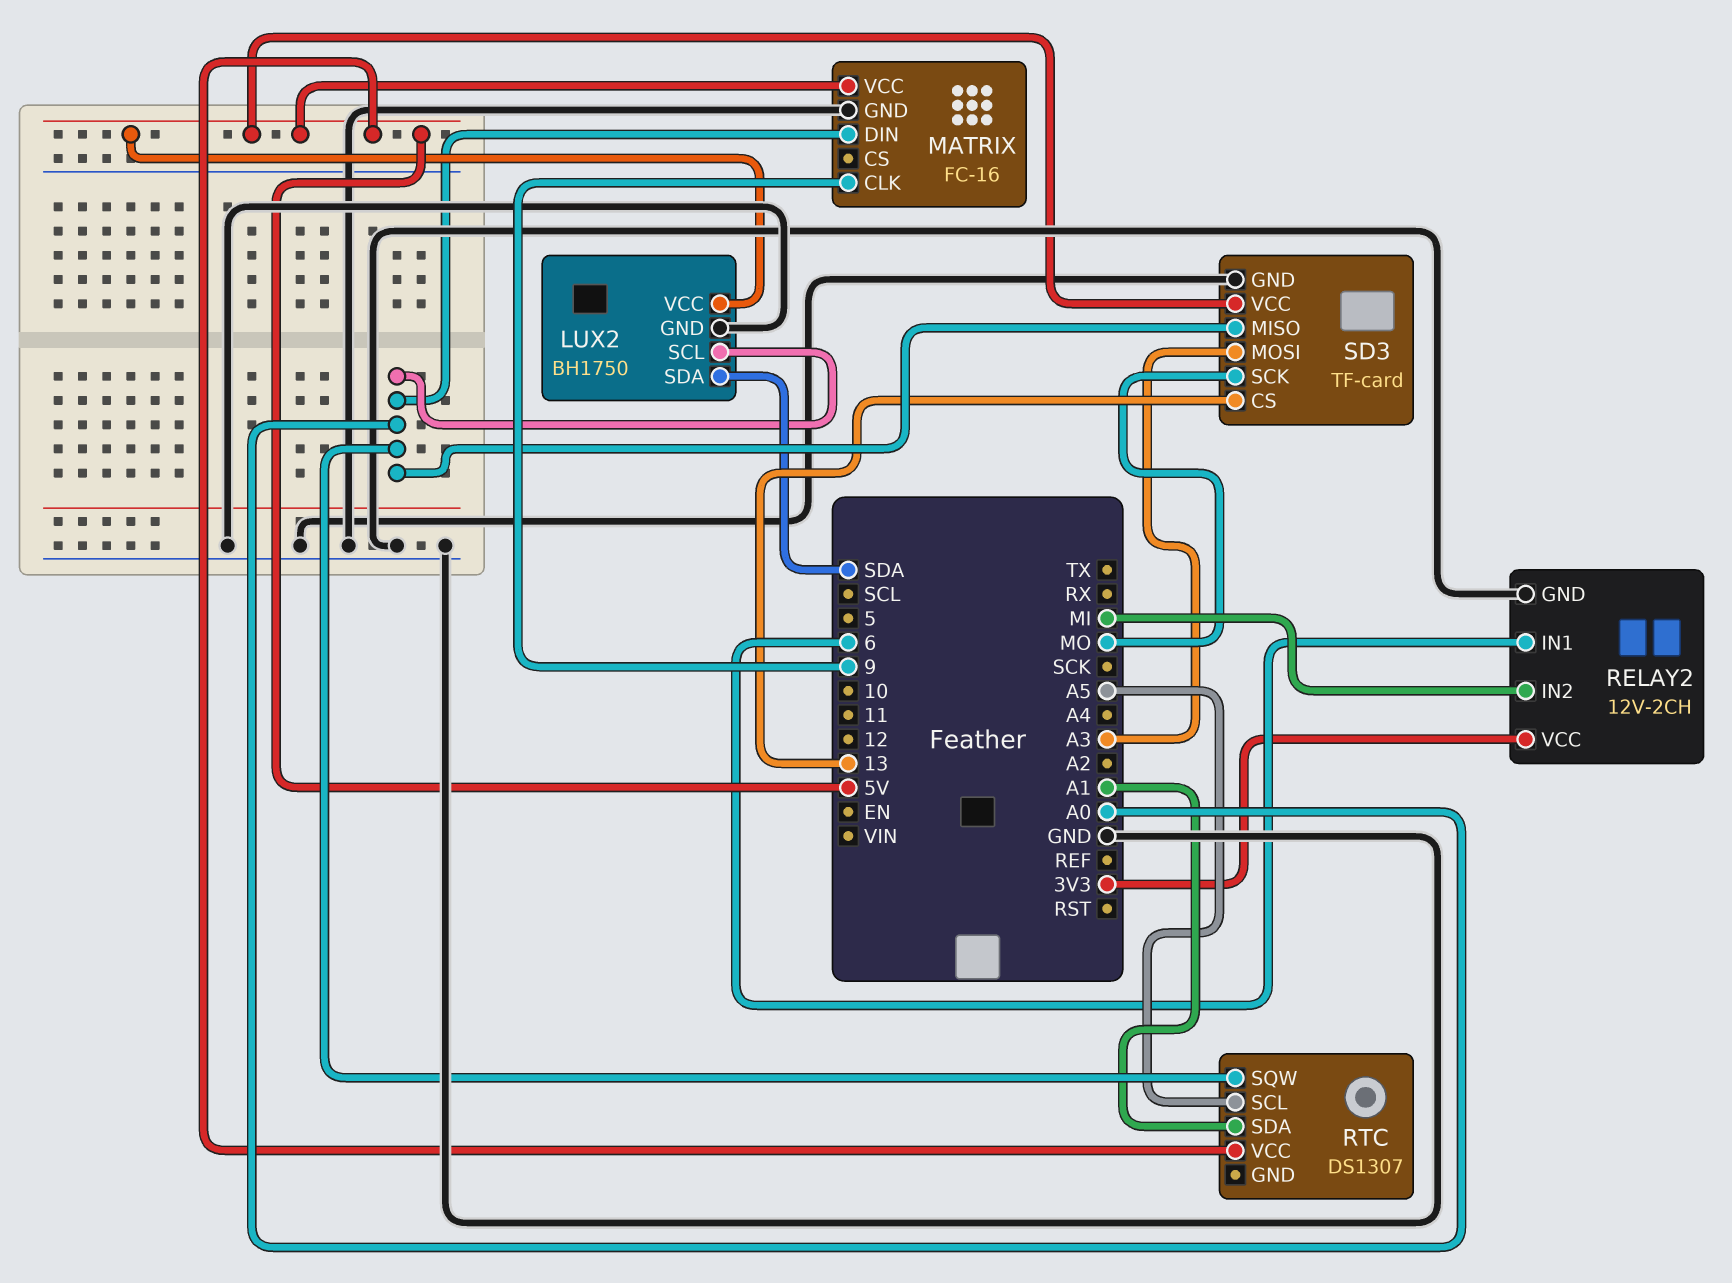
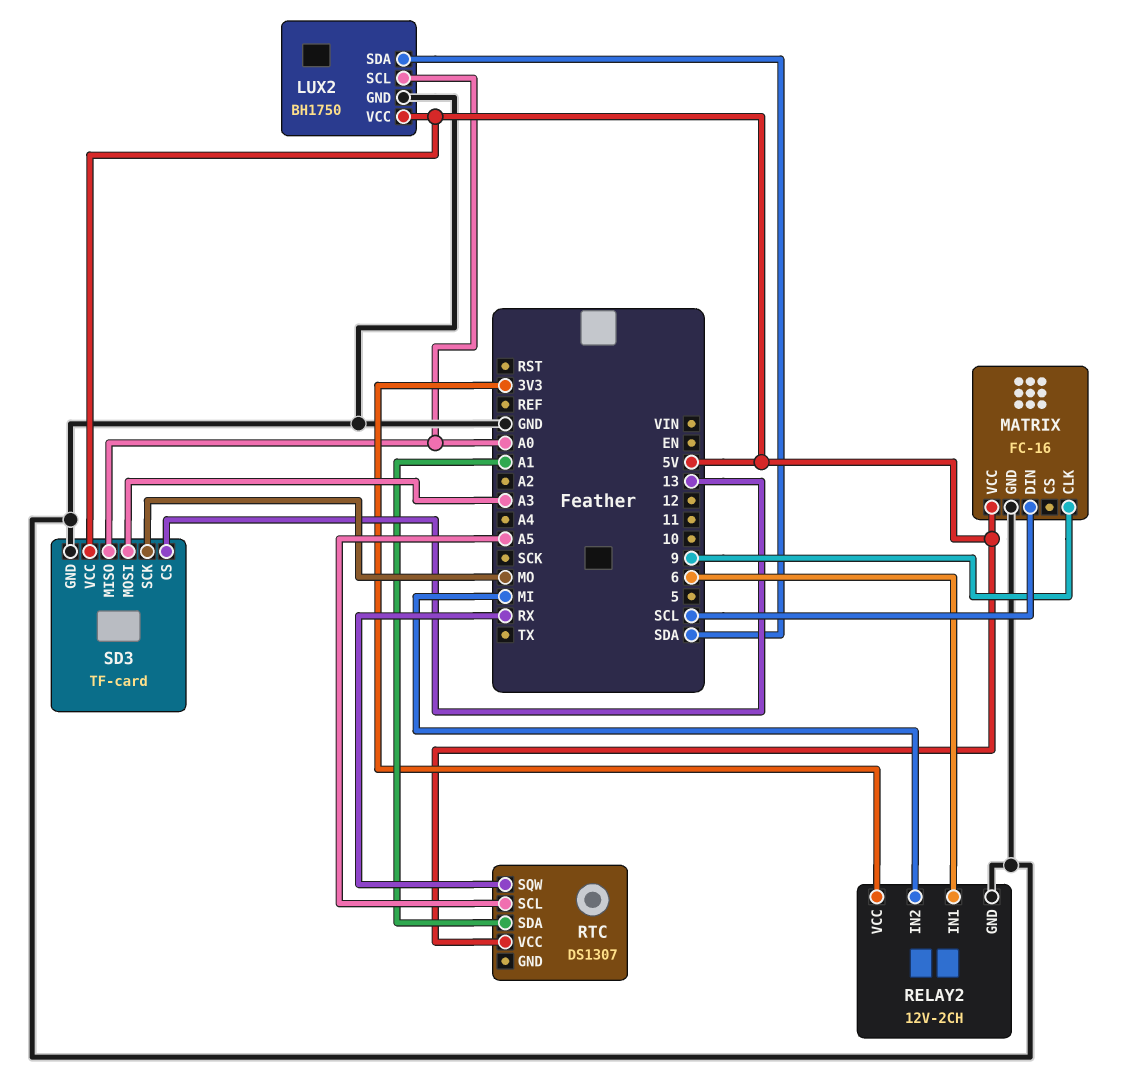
MATRIX pin DIN: A0 -> SCL
RTC pin SQW: A0 -> RX

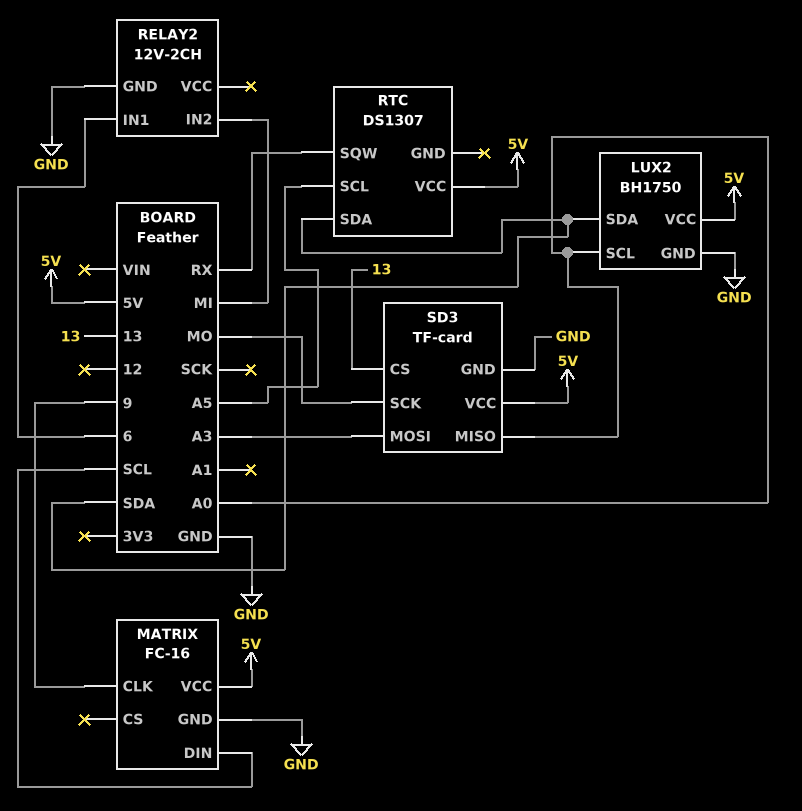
RELAY2 pin VCC: 3V3 -> none
RTC pin SDA: A1 -> SDA

